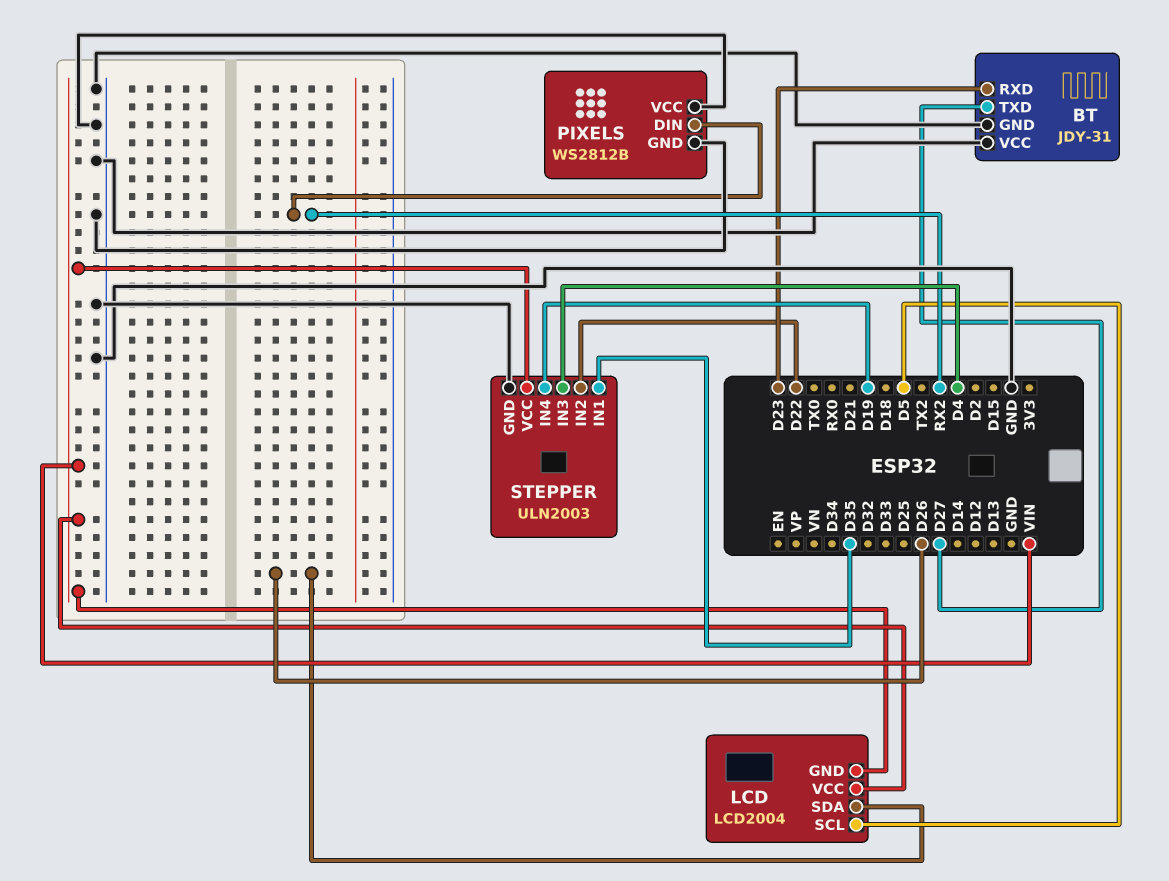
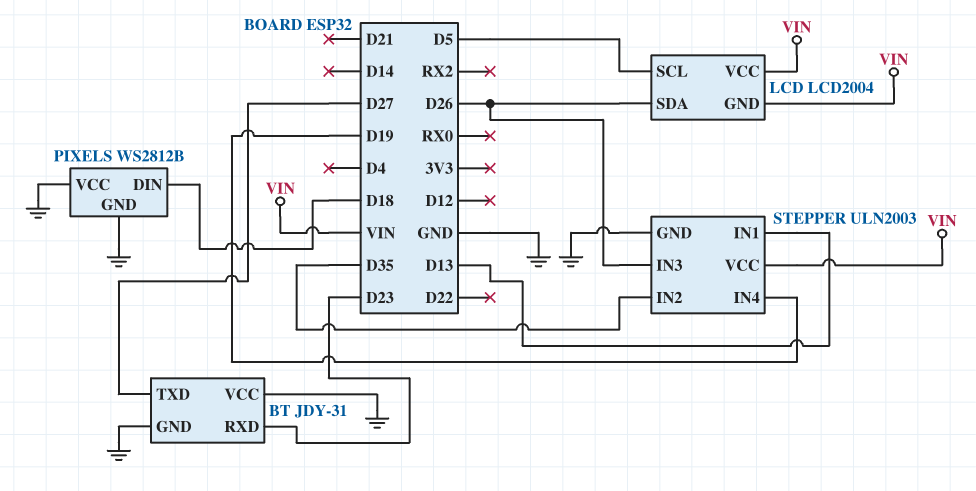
PIXELS pin DIN: RX2 -> D18
STEPPER pin IN1: D35 -> D13
STEPPER pin IN2: D22 -> D35
STEPPER pin IN3: D4 -> D26

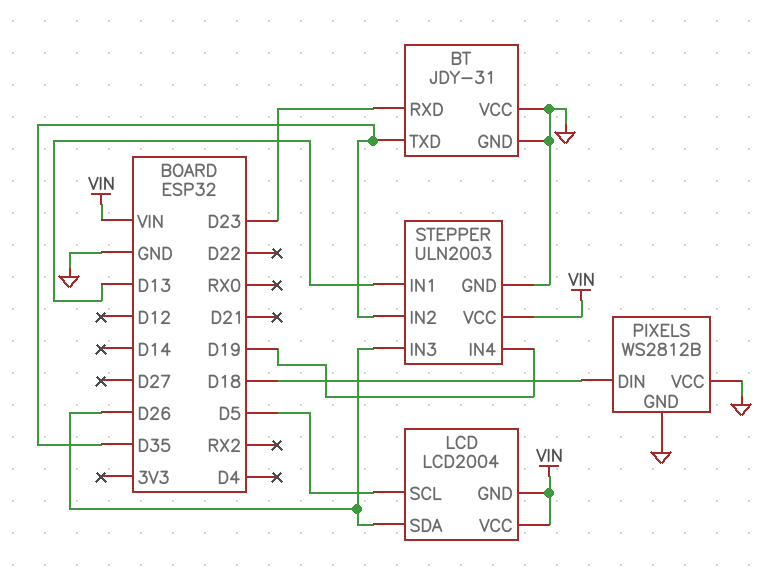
BT pin TXD: D27 -> D35

